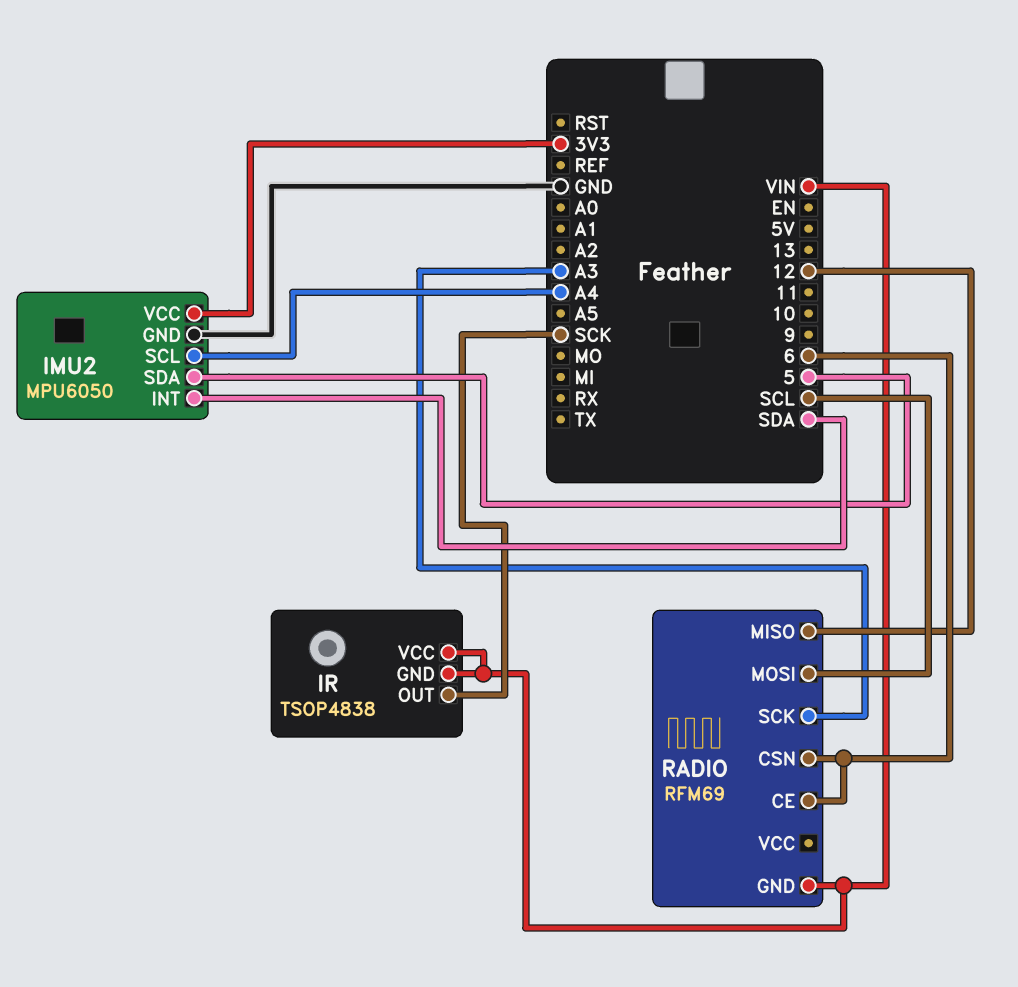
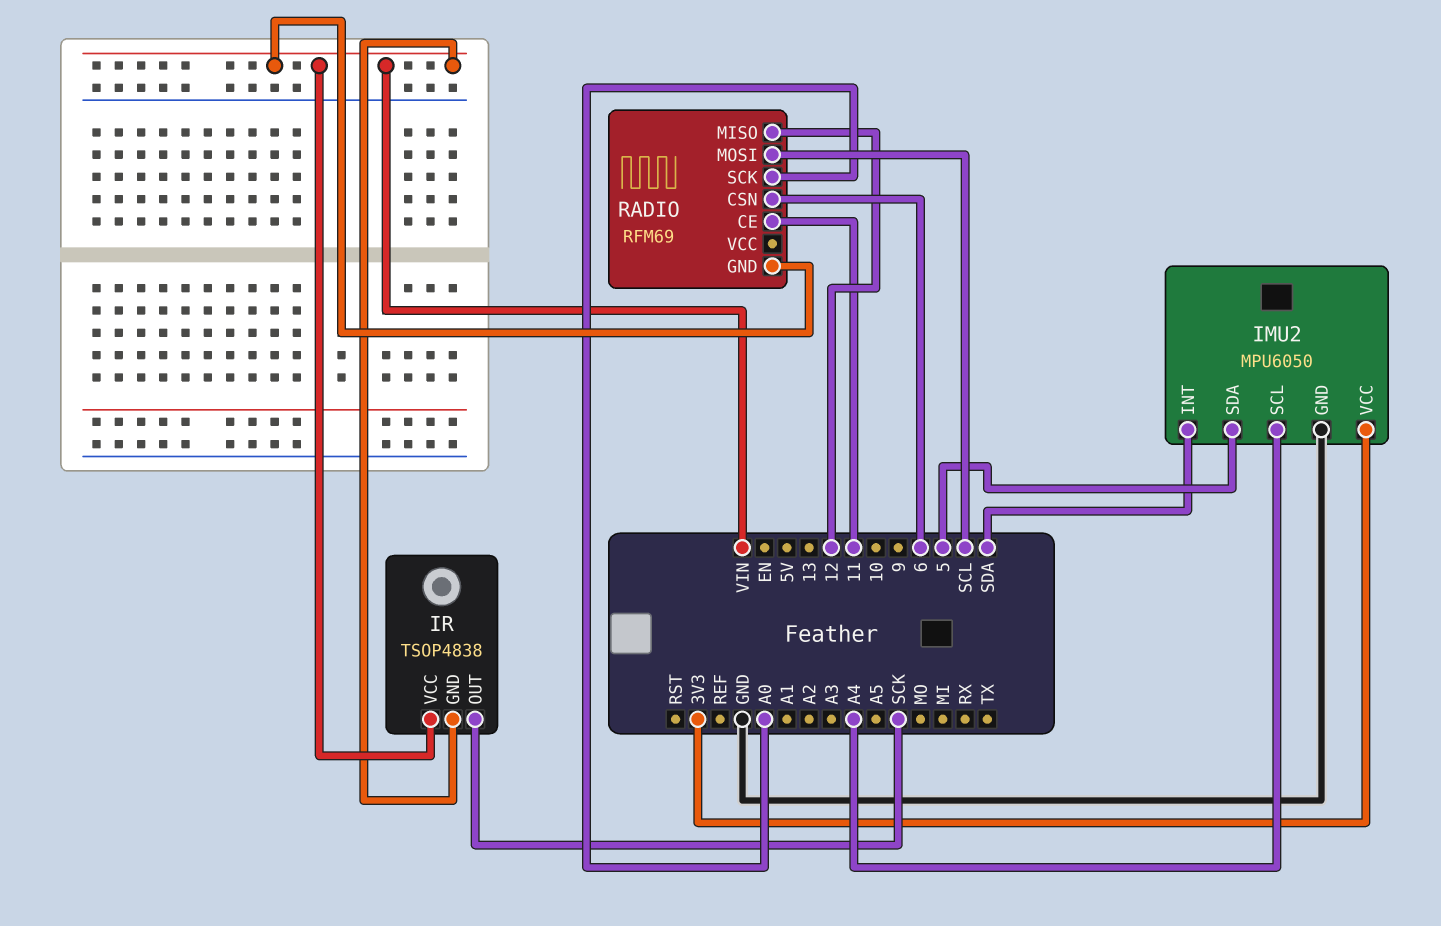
RADIO pin CE: 6 -> 11
RADIO pin SCK: A3 -> A0

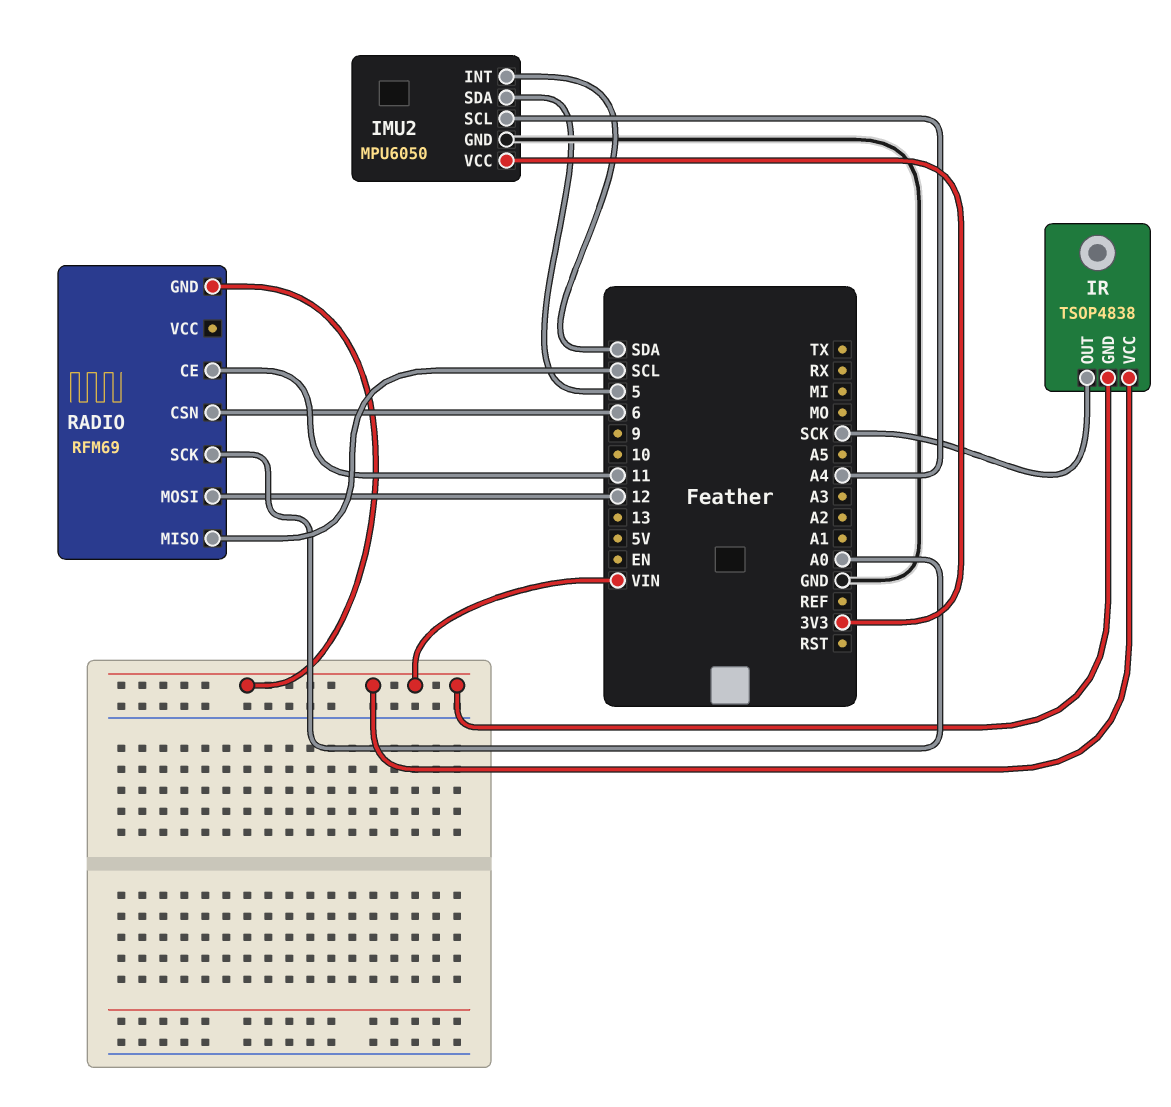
RADIO pin MISO: 12 -> SCL
RADIO pin MOSI: SCL -> 12

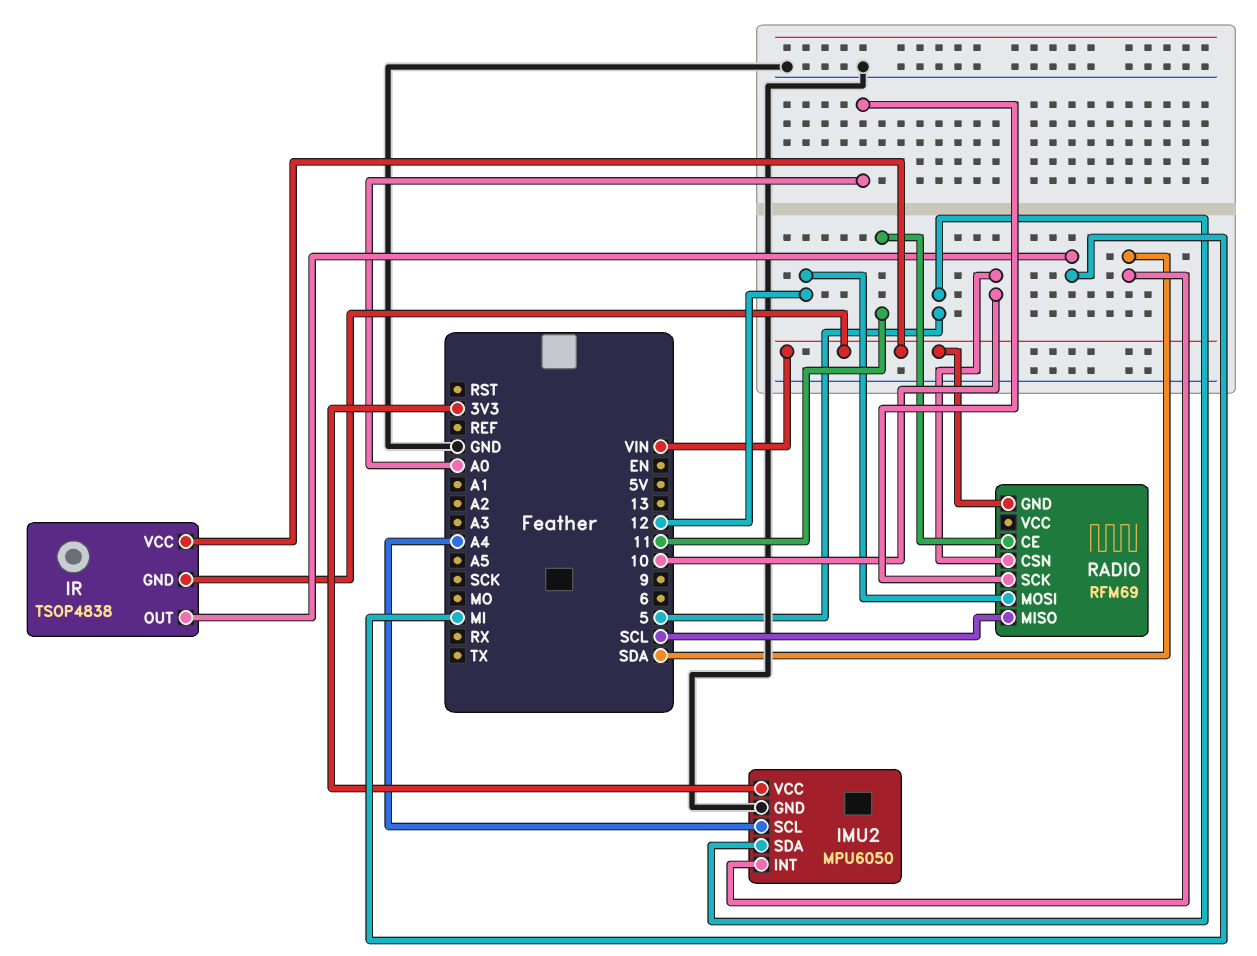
IR pin OUT: SCK -> MI
RADIO pin CSN: 6 -> 10

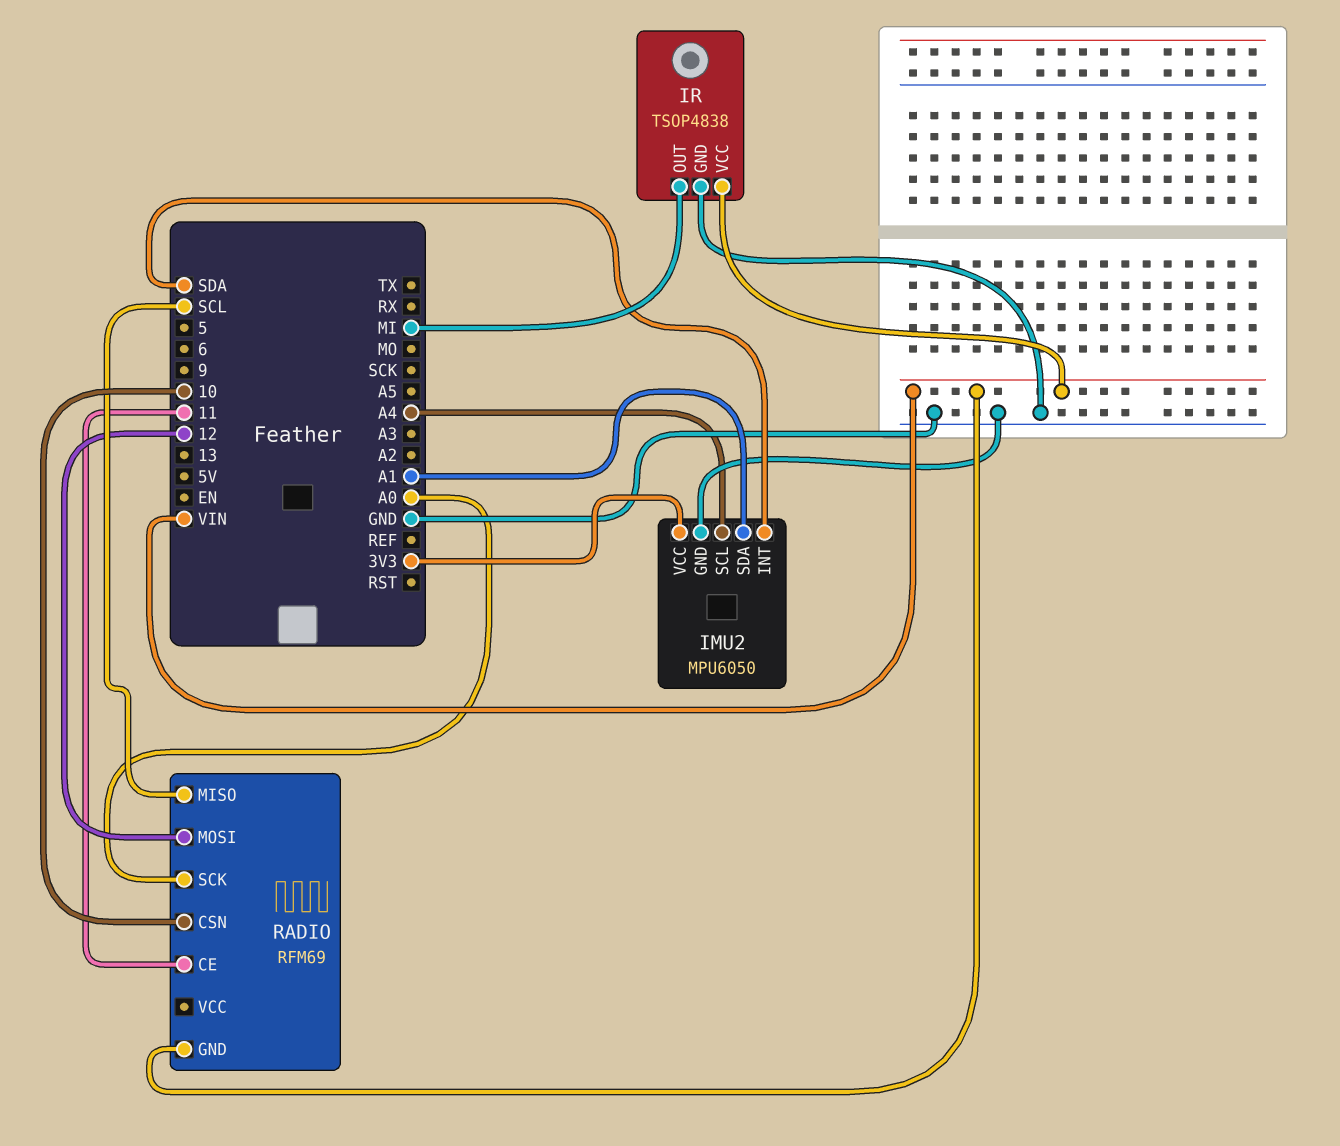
IMU2 pin SDA: 5 -> A1
IR pin GND: VIN -> GND

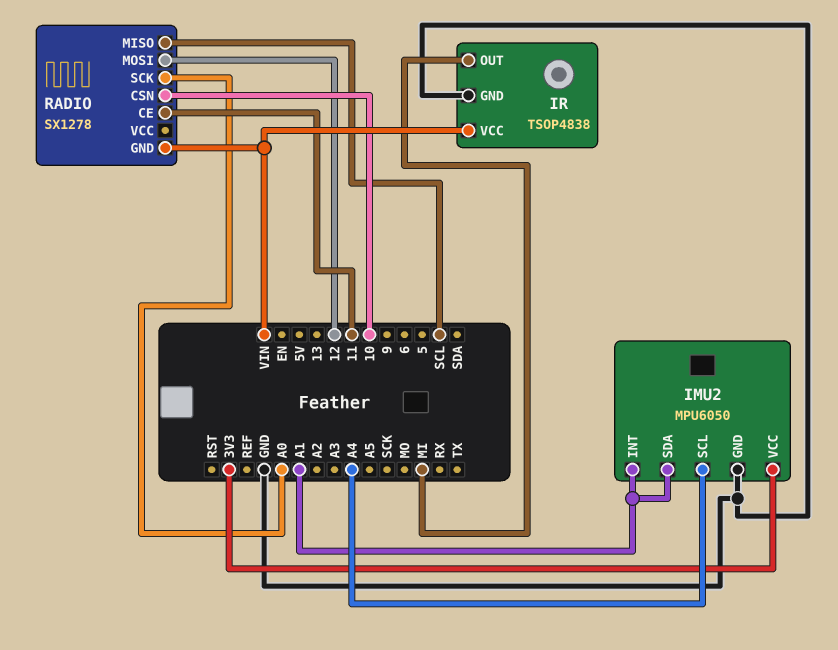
IMU2 pin INT: SDA -> A1
RADIO: RFM69 -> SX1278

